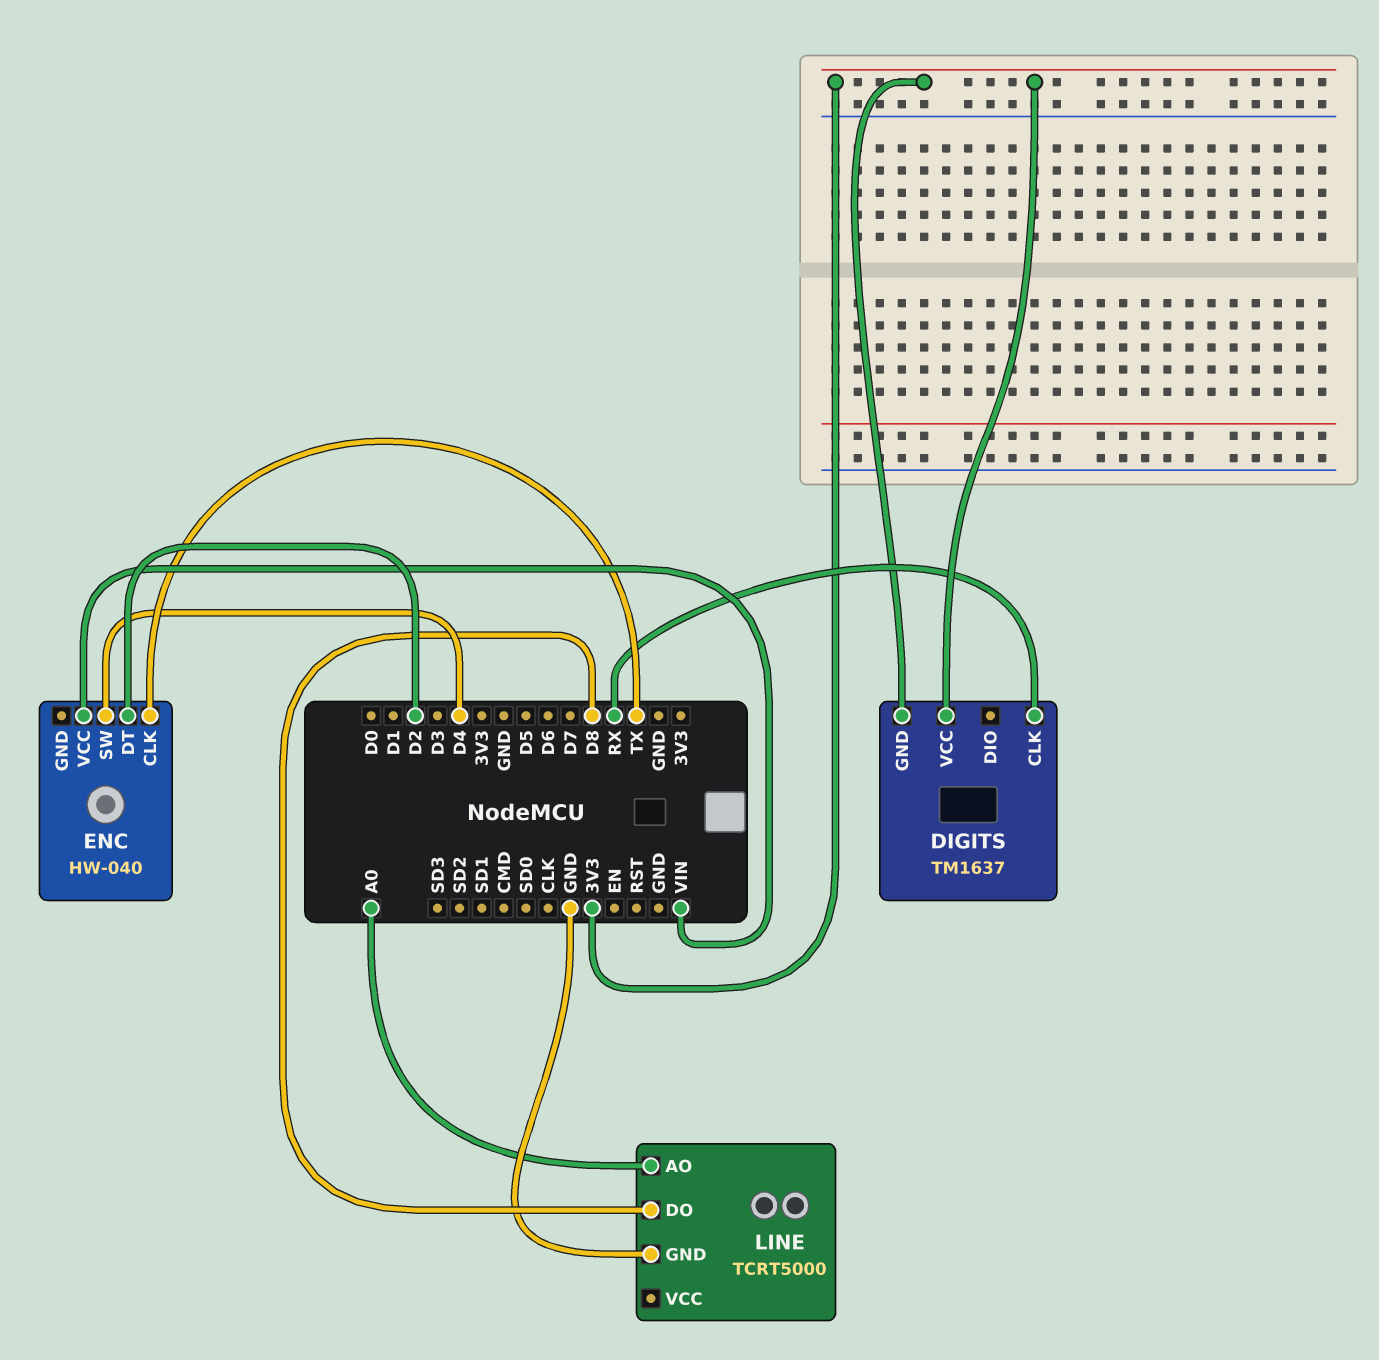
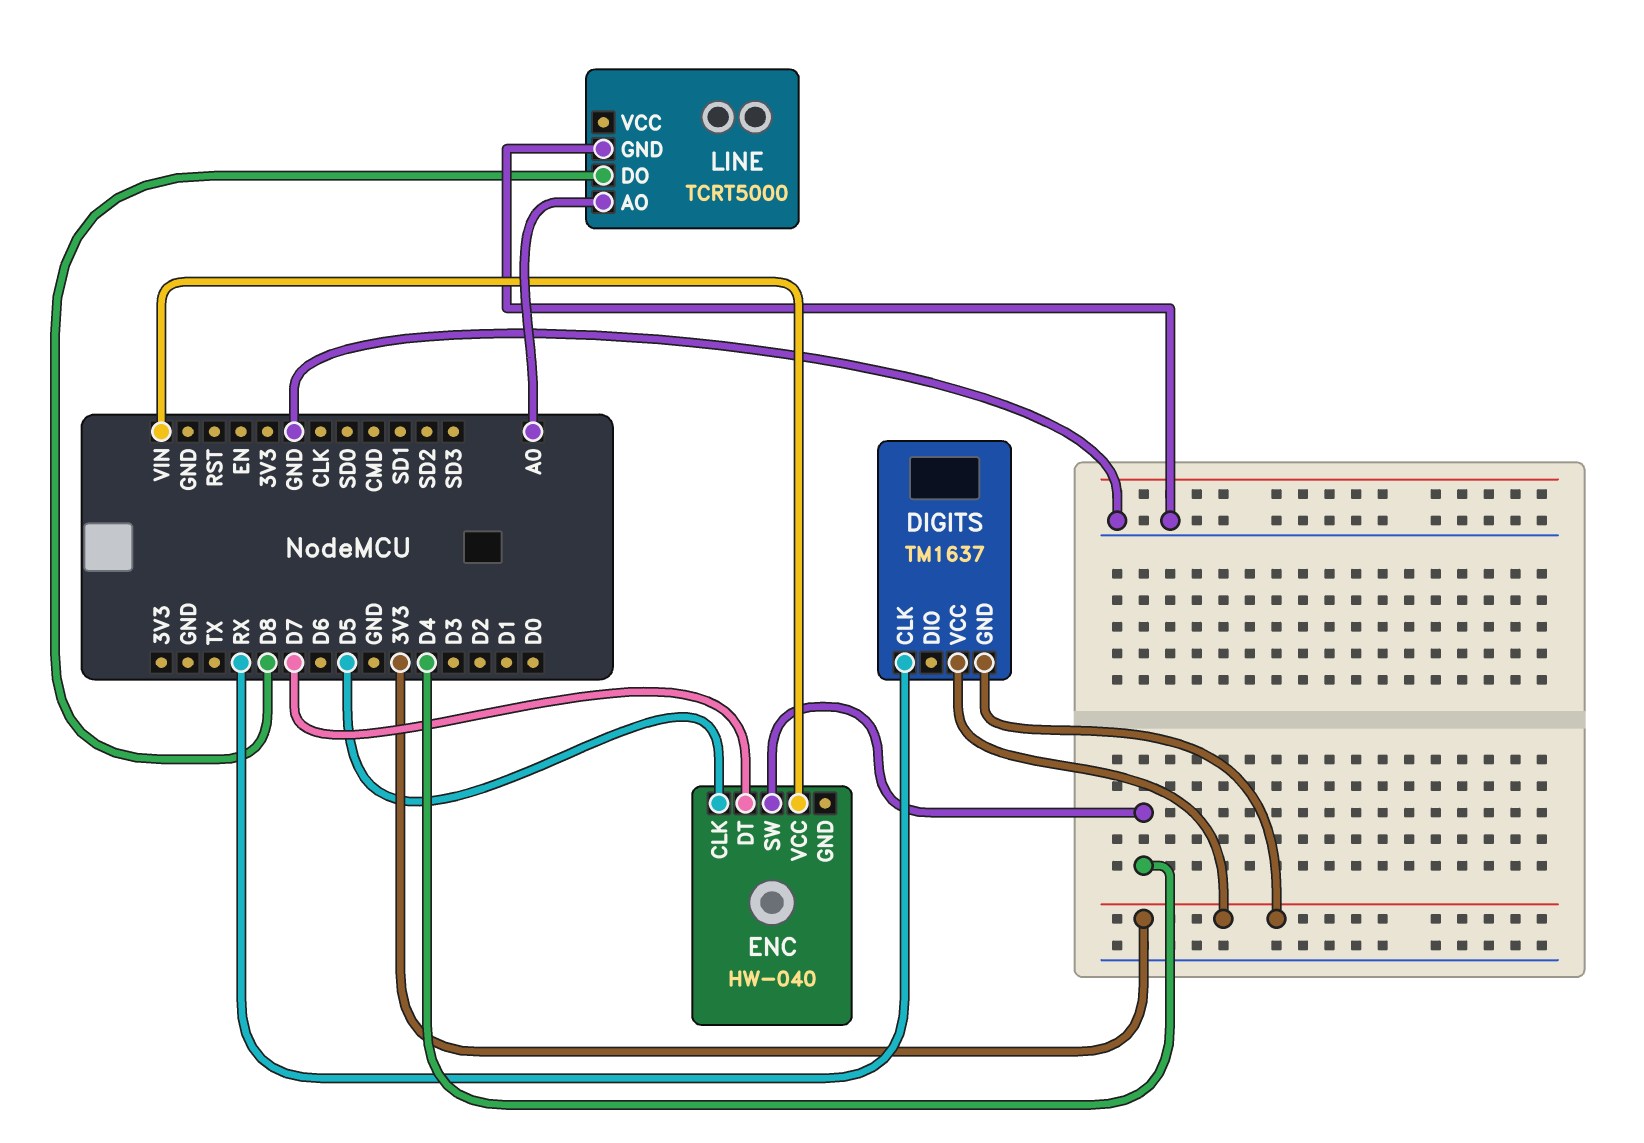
ENC pin CLK: TX -> D5
ENC pin DT: D2 -> D7

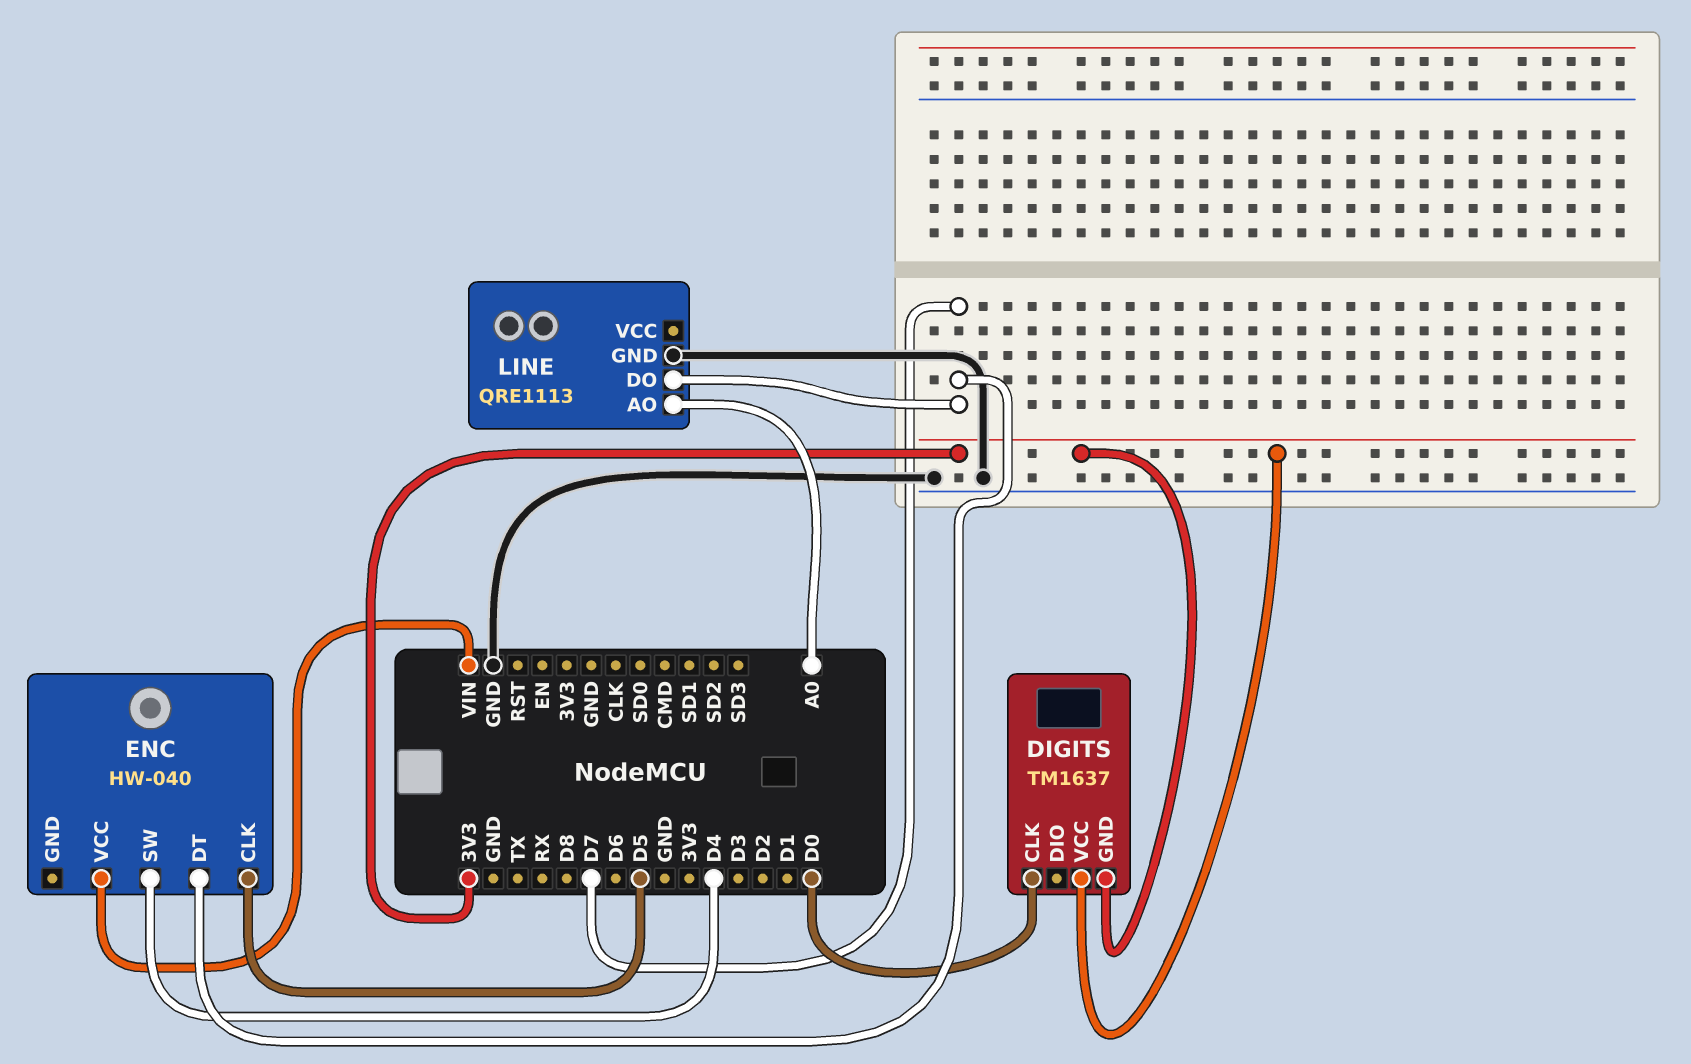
DIGITS pin CLK: RX -> D0
LINE: TCRT5000 -> QRE1113
LINE pin DO: D8 -> D7

